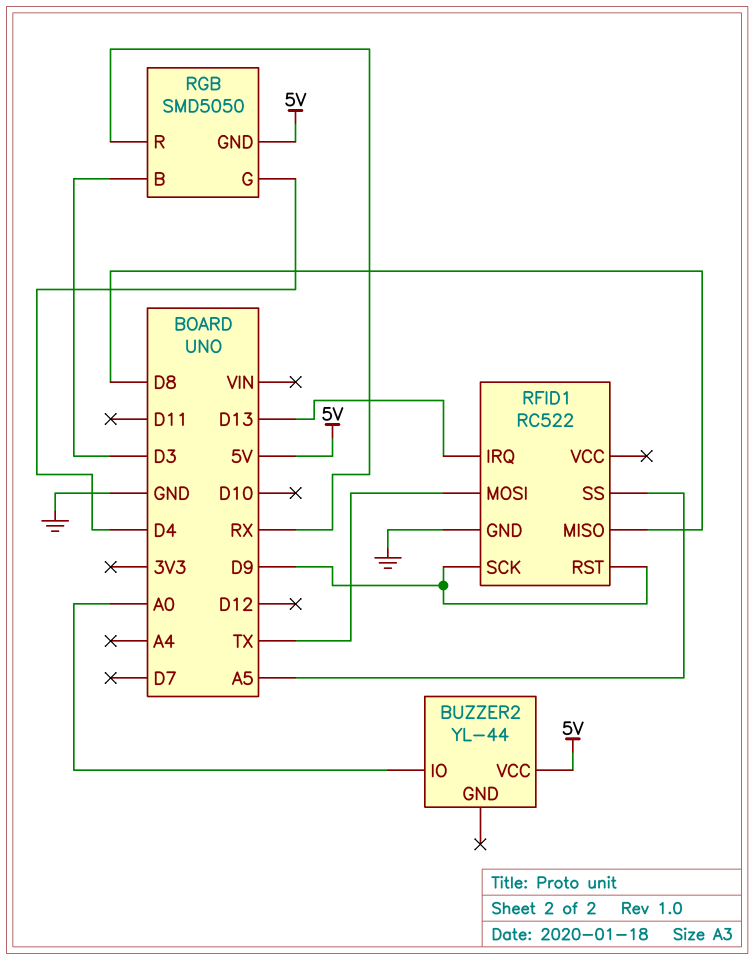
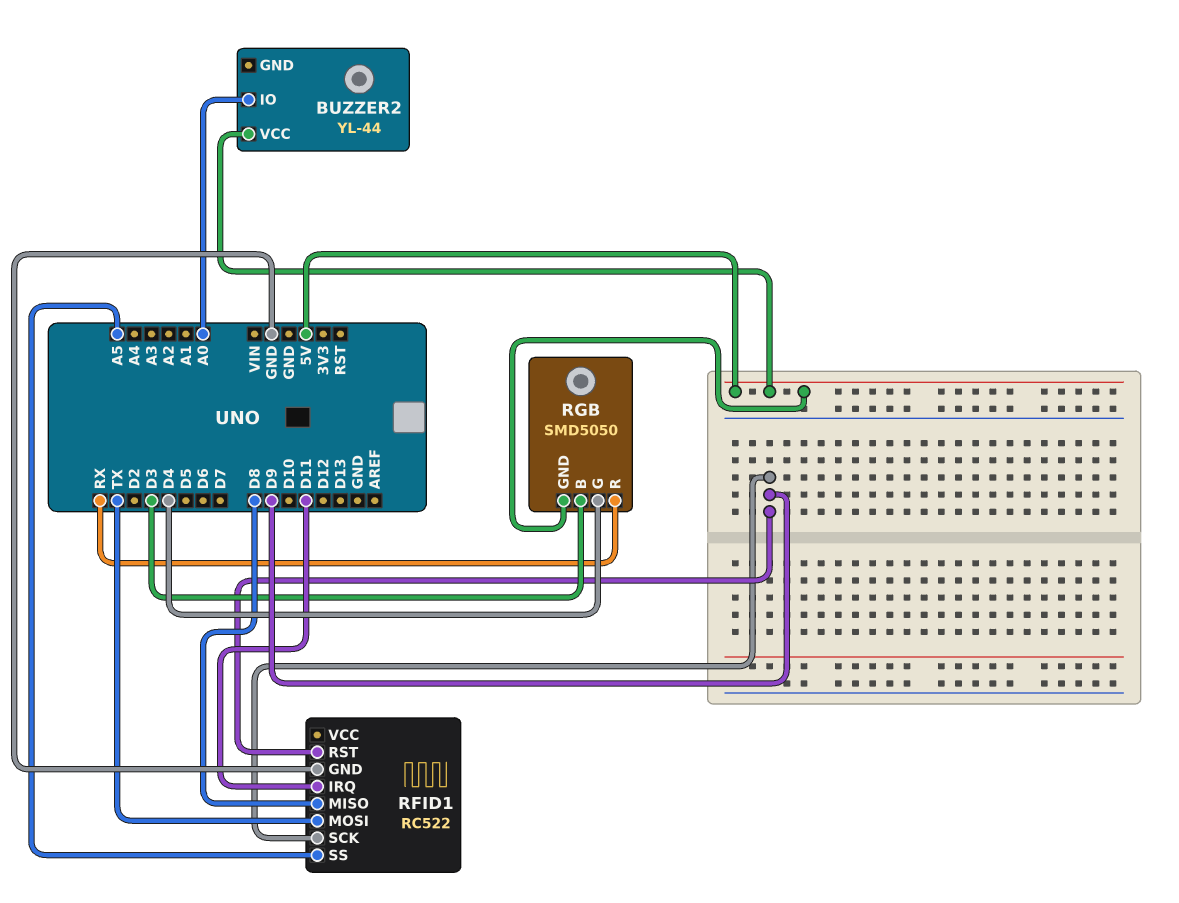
RFID1 pin IRQ: D13 -> D11

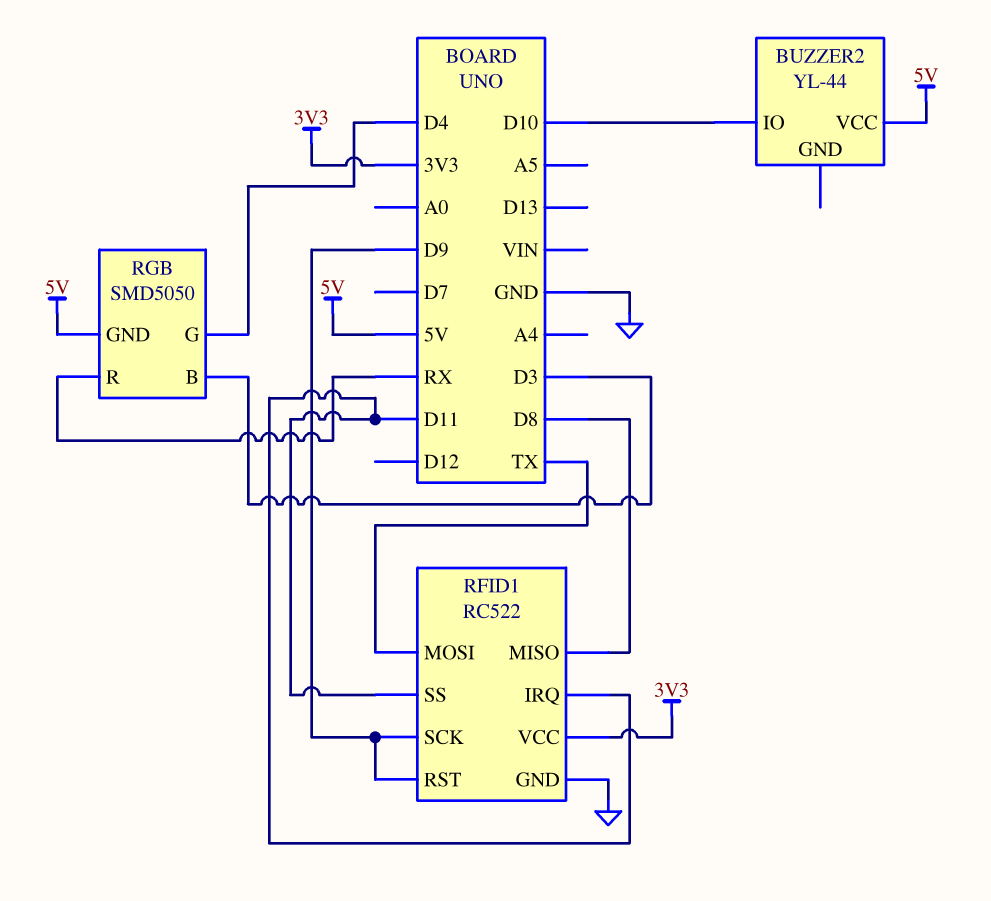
BUZZER2 pin IO: A0 -> D10
RFID1 pin SS: A5 -> D11
RFID1 pin VCC: none -> 3V3

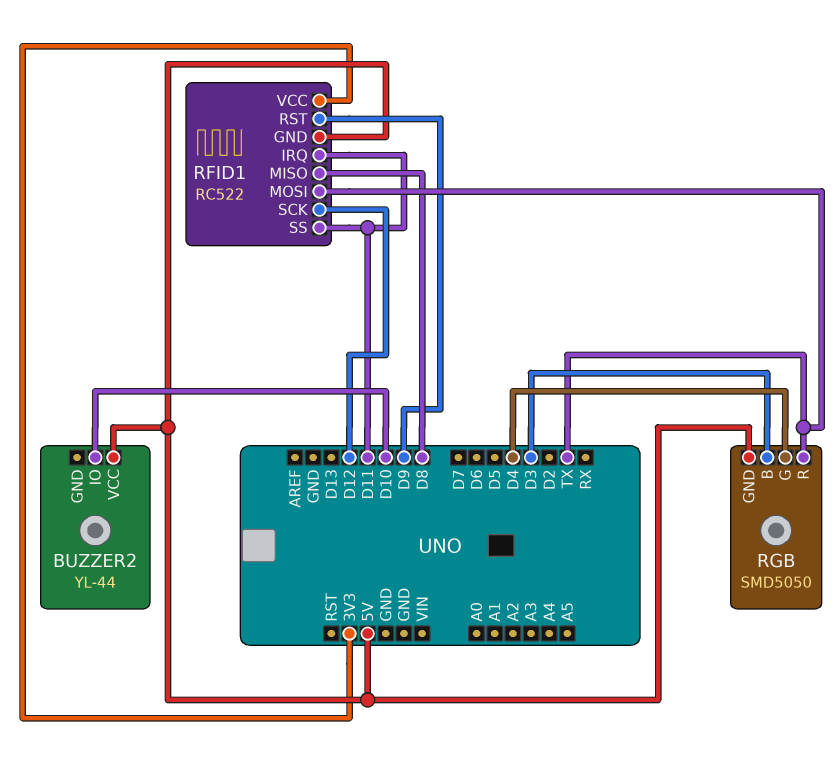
RFID1 pin GND: GND -> 5V
RFID1 pin SCK: D9 -> D12
RGB pin R: RX -> TX

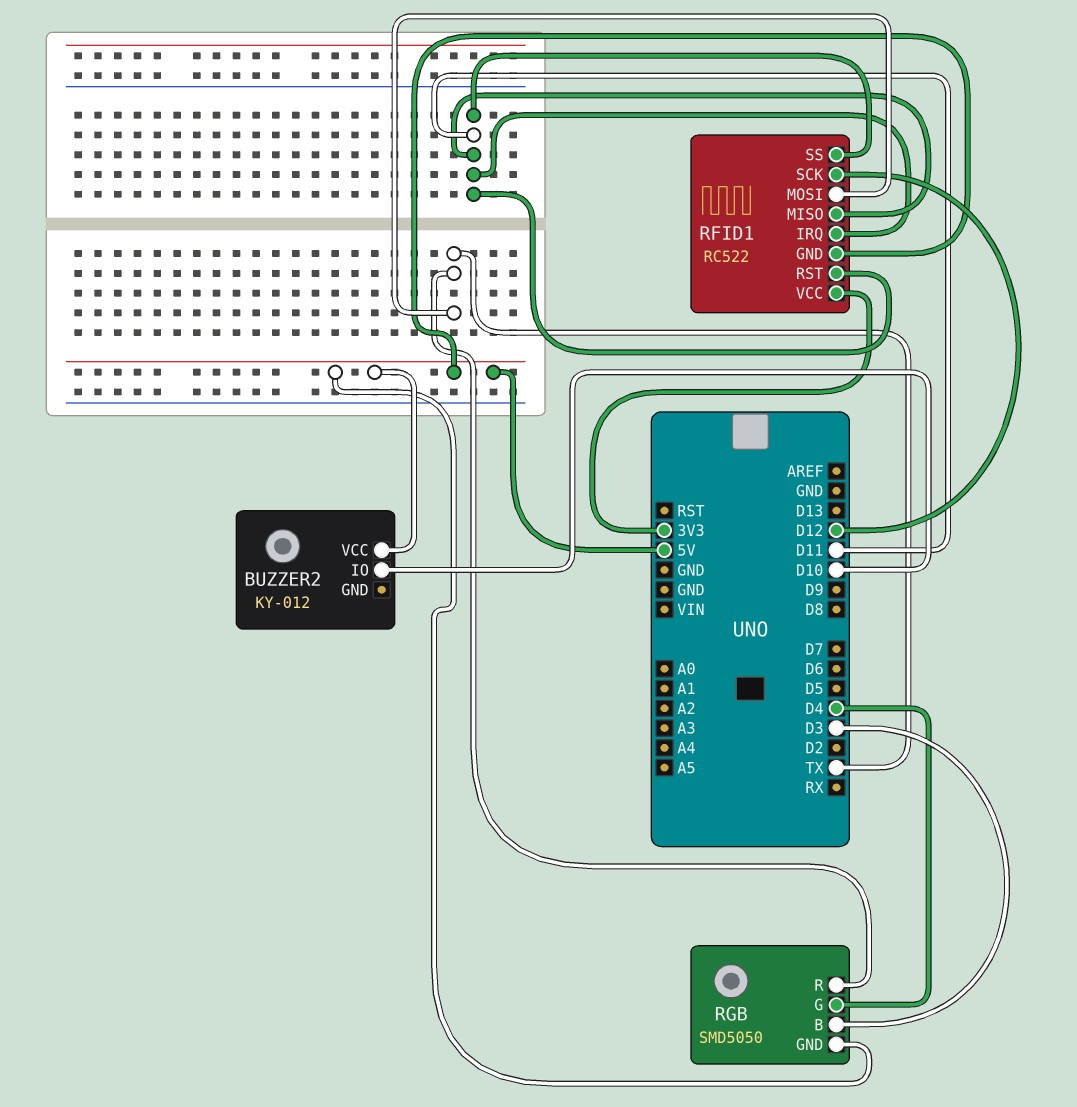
BUZZER2: YL-44 -> KY-012
RFID1 pin MISO: D8 -> D11
RFID1 pin RST: D9 -> D11

